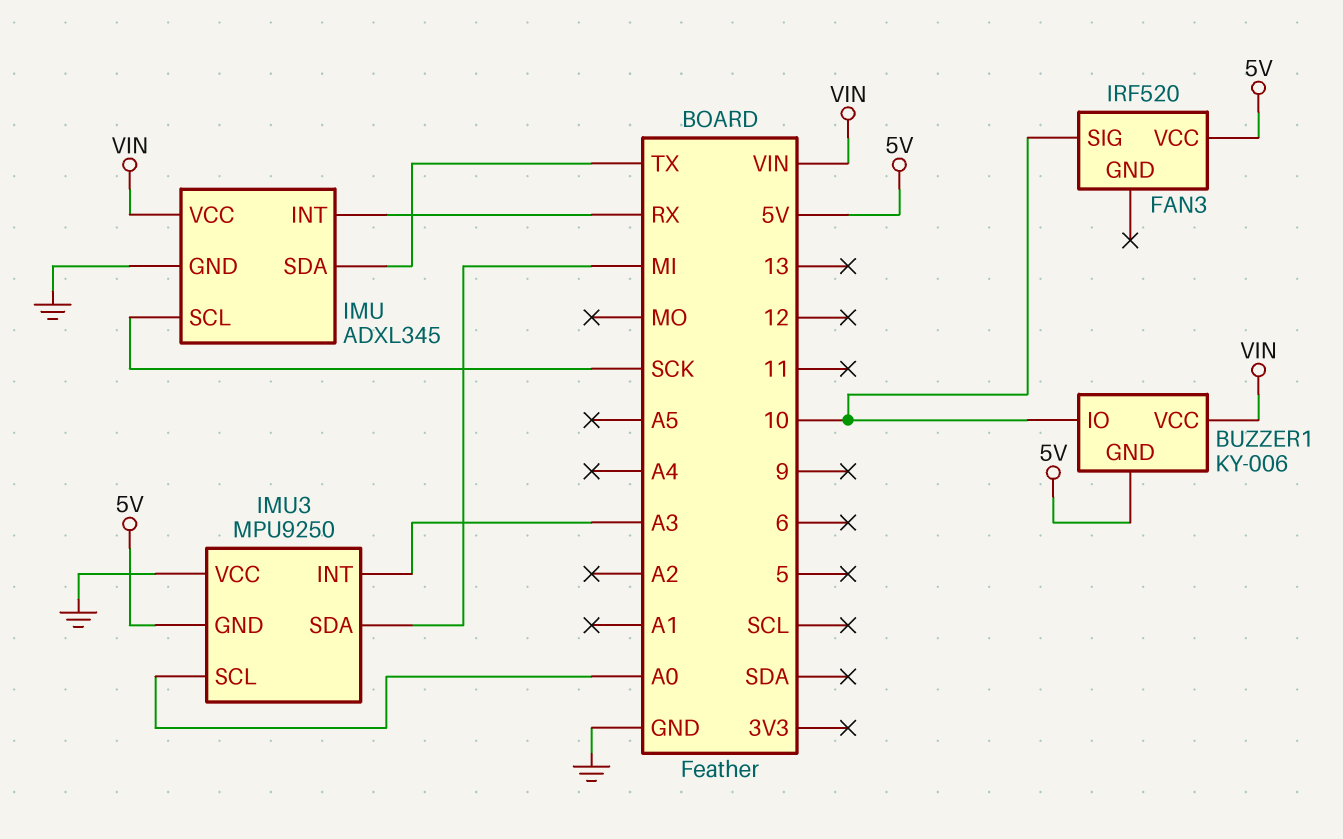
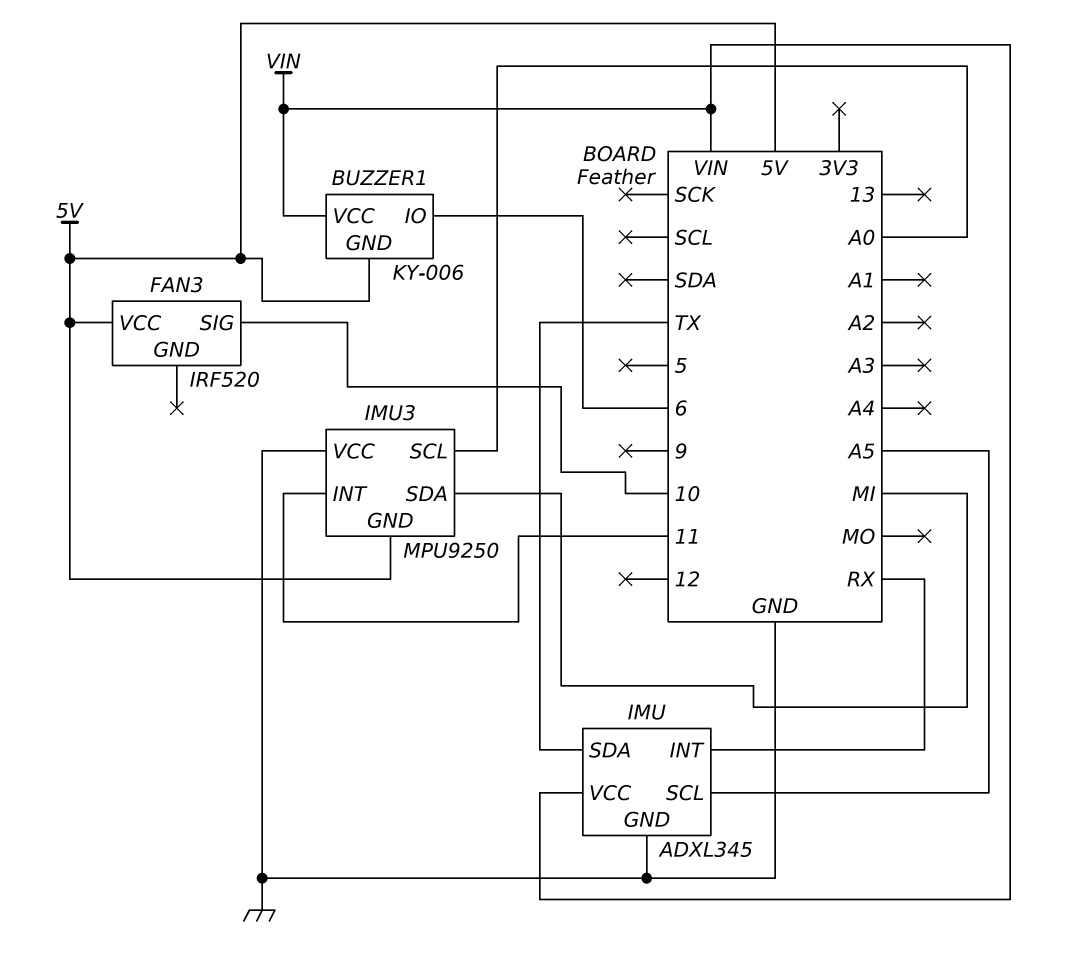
BUZZER1 pin IO: 10 -> 6
IMU pin SCL: SCK -> A5
IMU3 pin INT: A3 -> 11

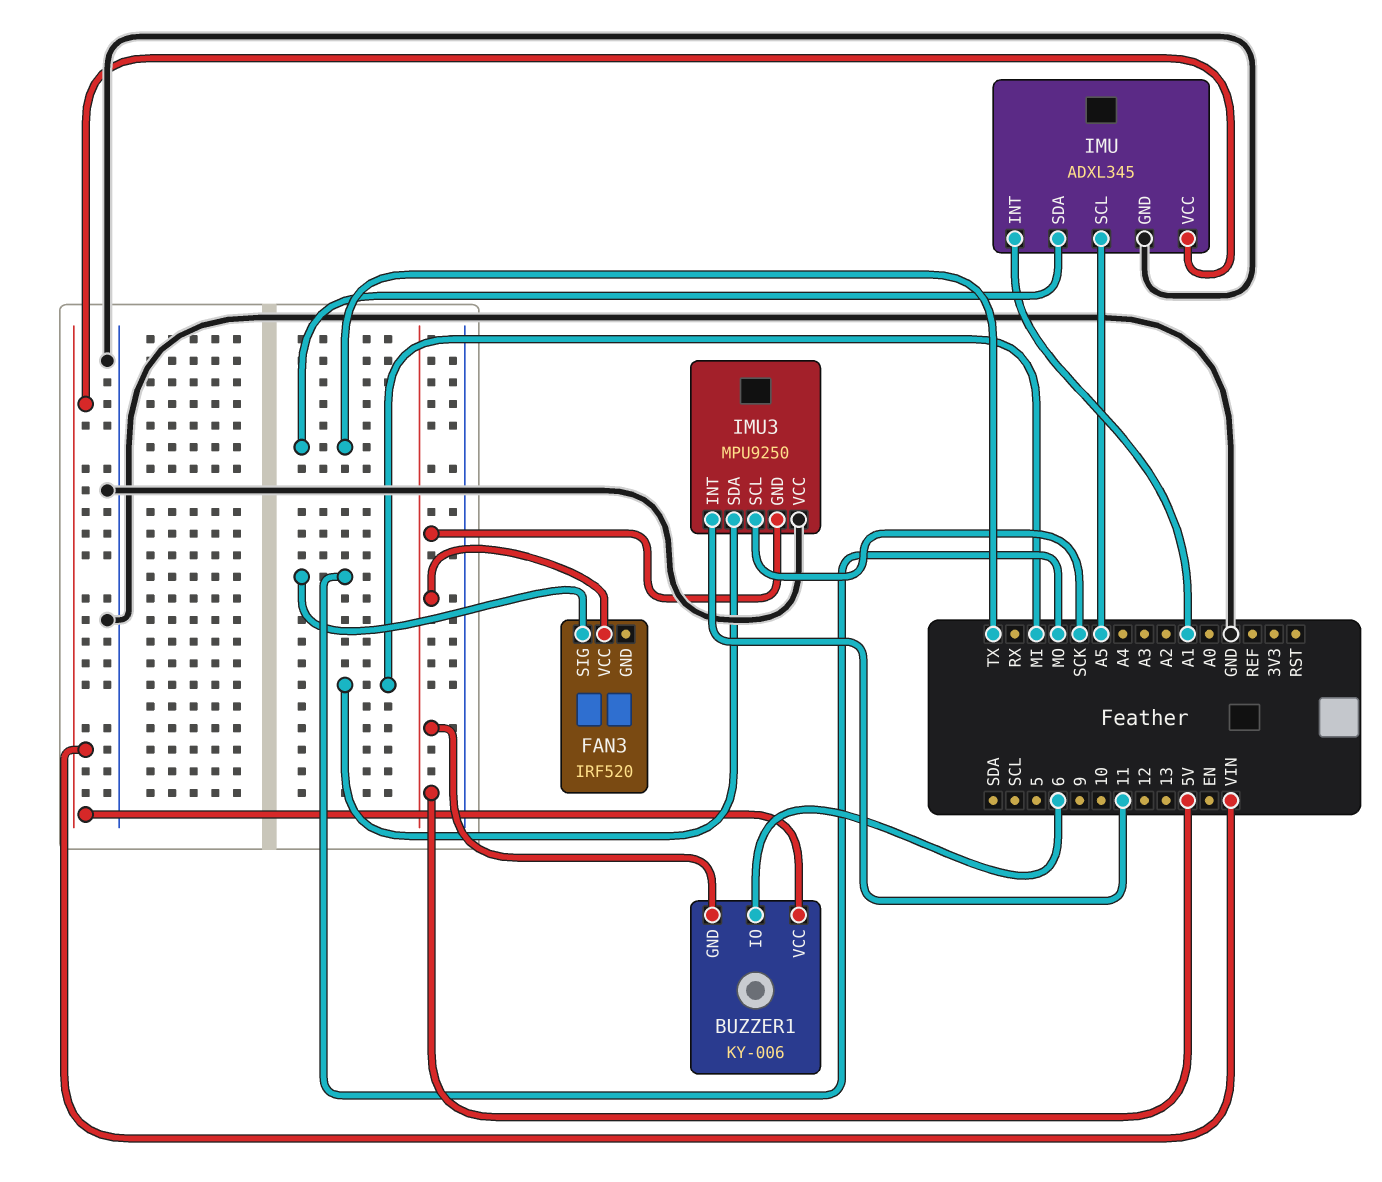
FAN3 pin SIG: 10 -> MO
IMU pin INT: RX -> A1
IMU3 pin SCL: A0 -> SCK

